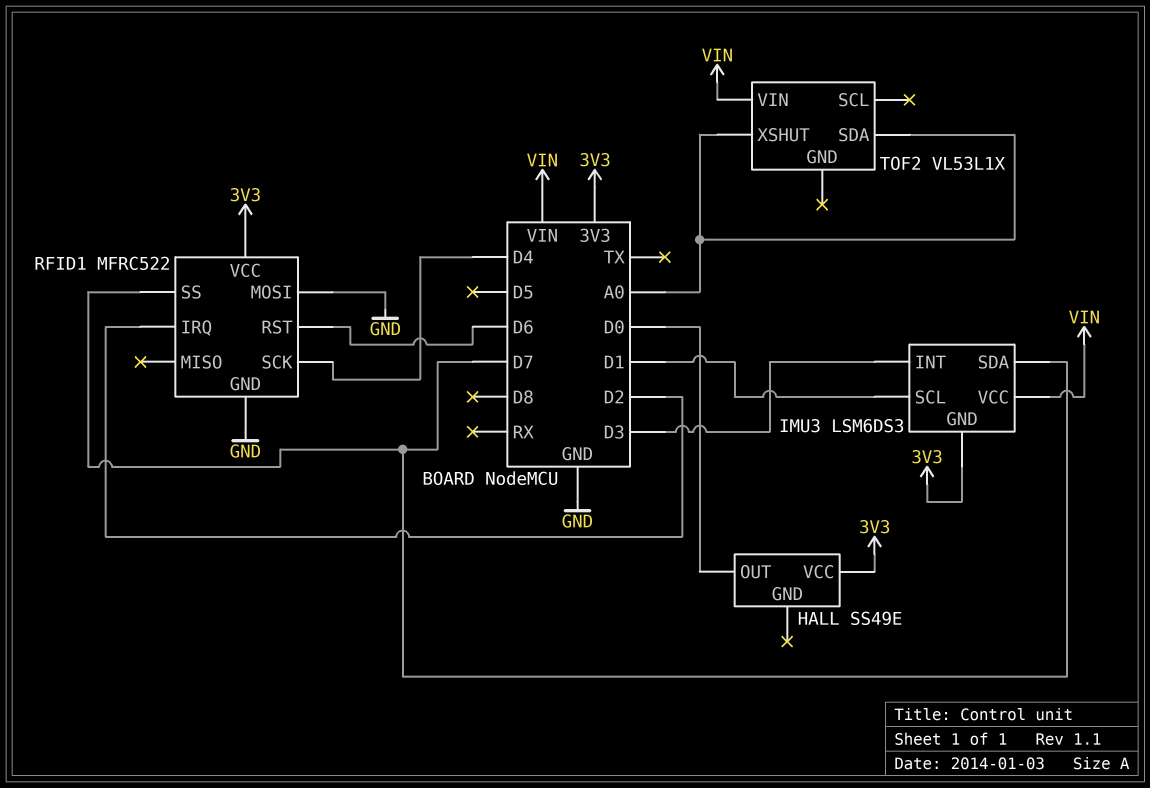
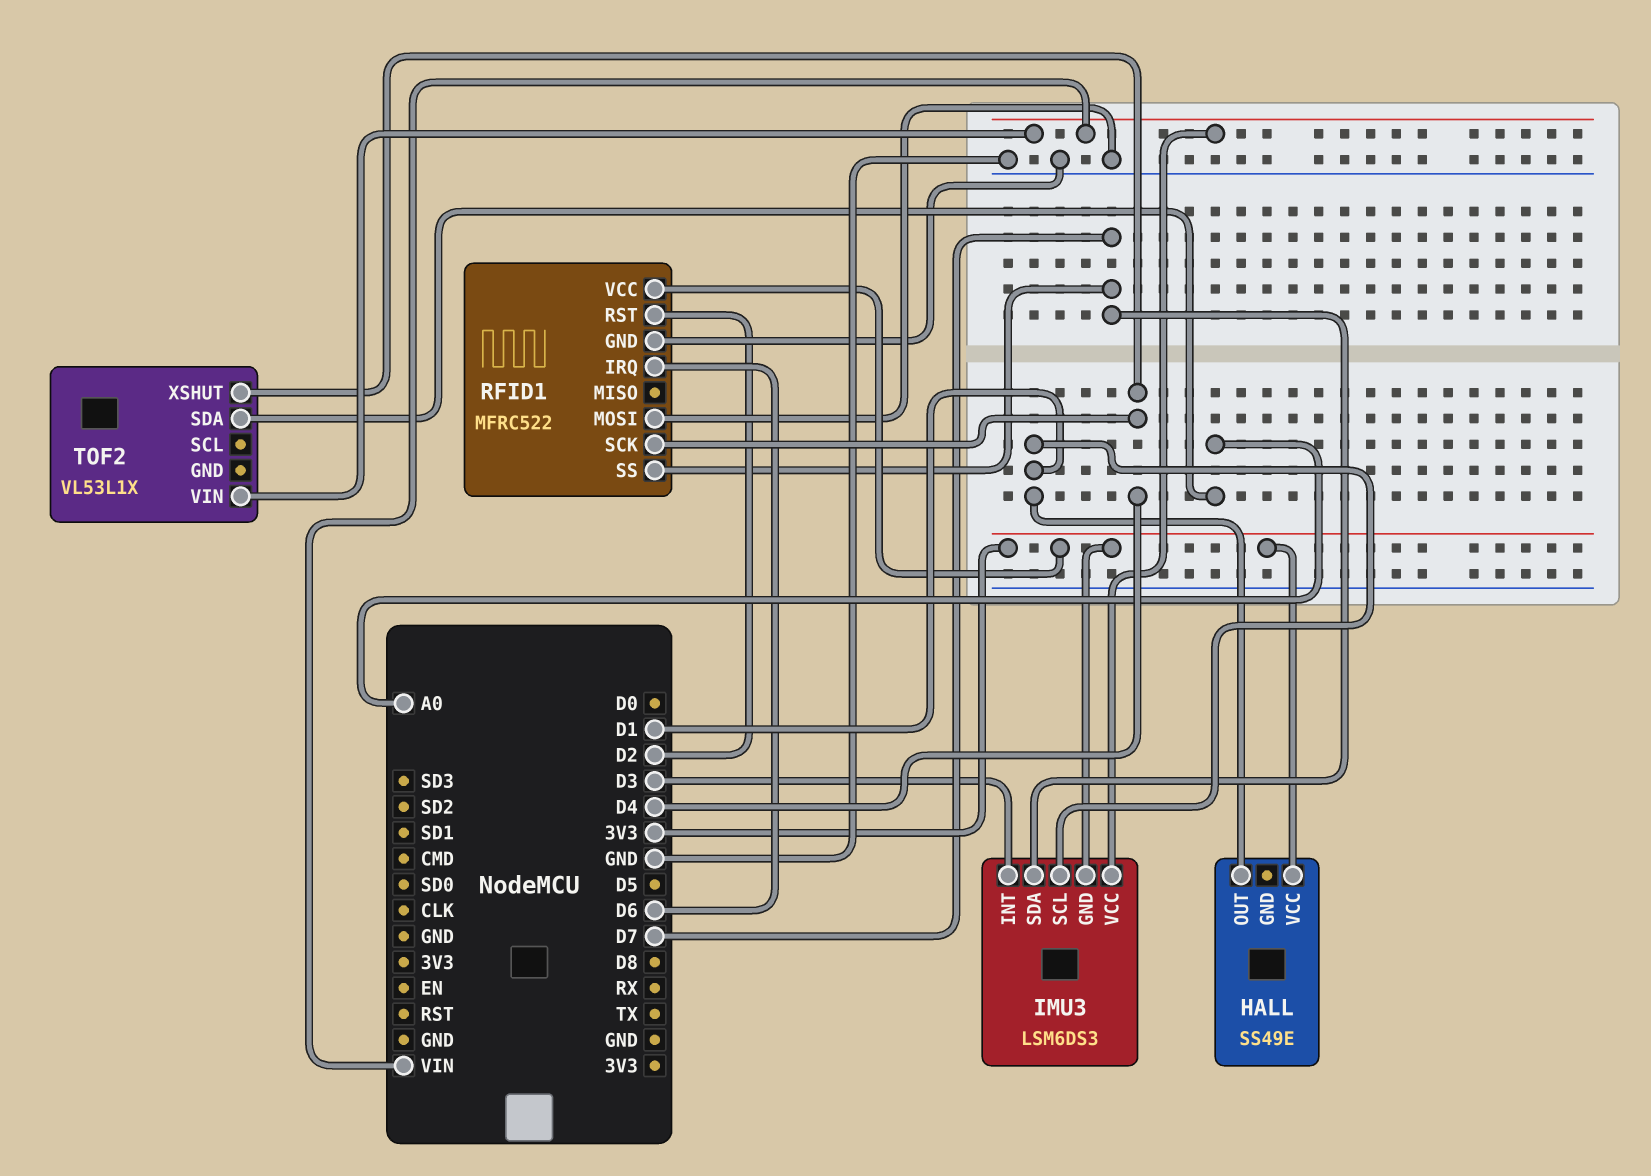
HALL pin OUT: D0 -> D1
RFID1 pin IRQ: D2 -> D6
RFID1 pin RST: D6 -> D2
TOF2 pin XSHUT: A0 -> D4

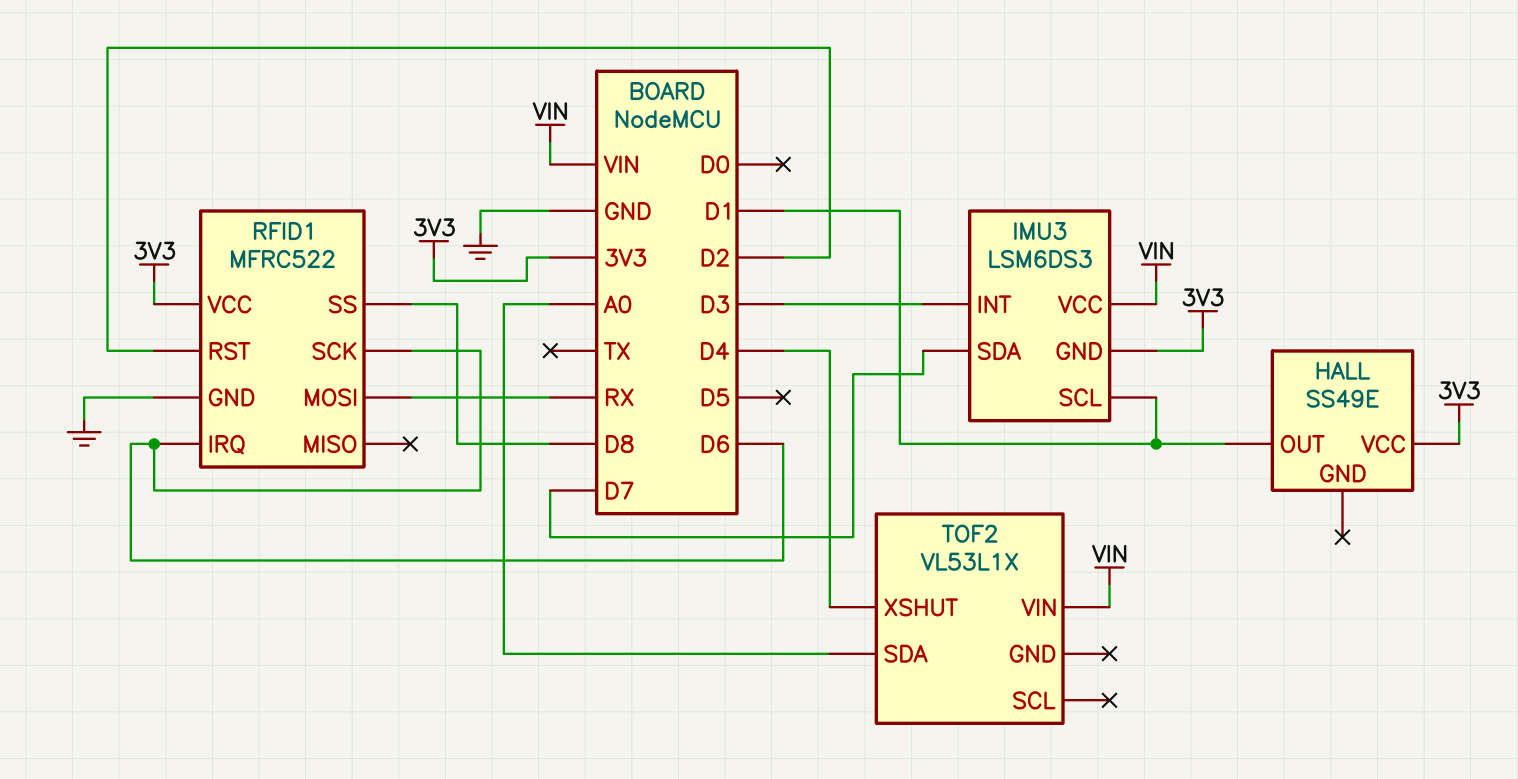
RFID1 pin MOSI: GND -> RX
RFID1 pin SCK: D4 -> D6
RFID1 pin SS: D7 -> D8

